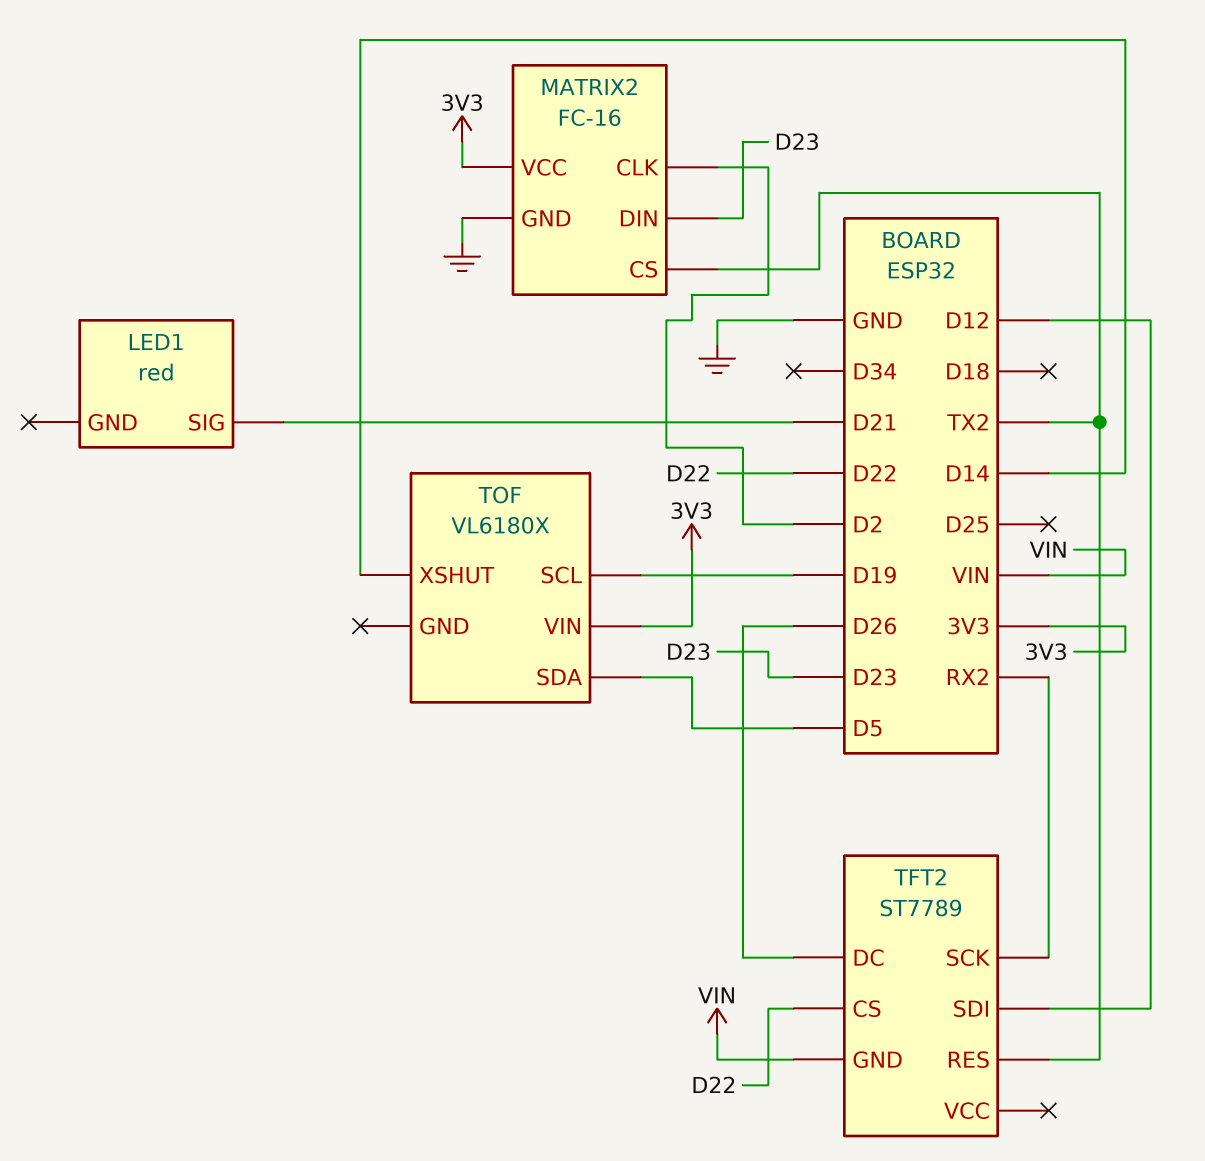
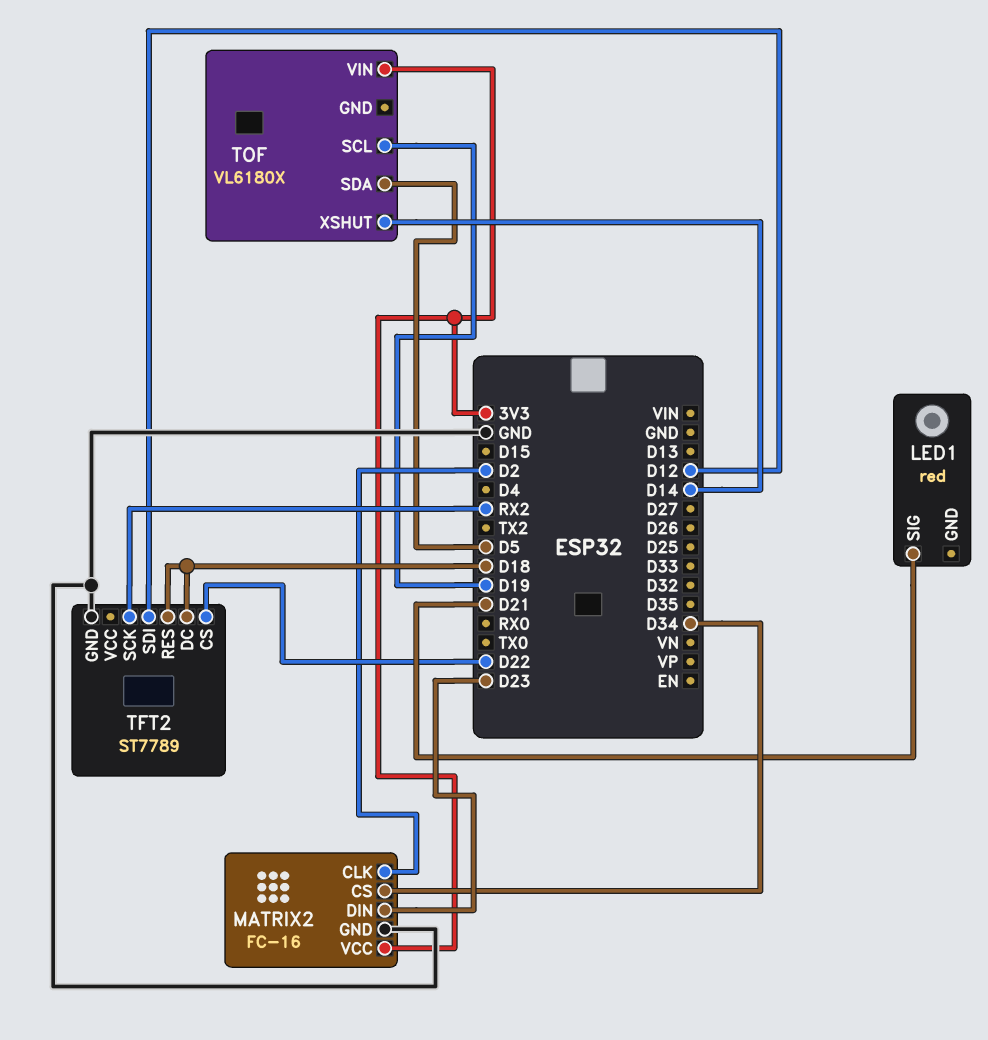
MATRIX2 pin CS: TX2 -> D34
TFT2 pin DC: D26 -> D18
TFT2 pin GND: VIN -> GND
TFT2 pin RES: TX2 -> D18

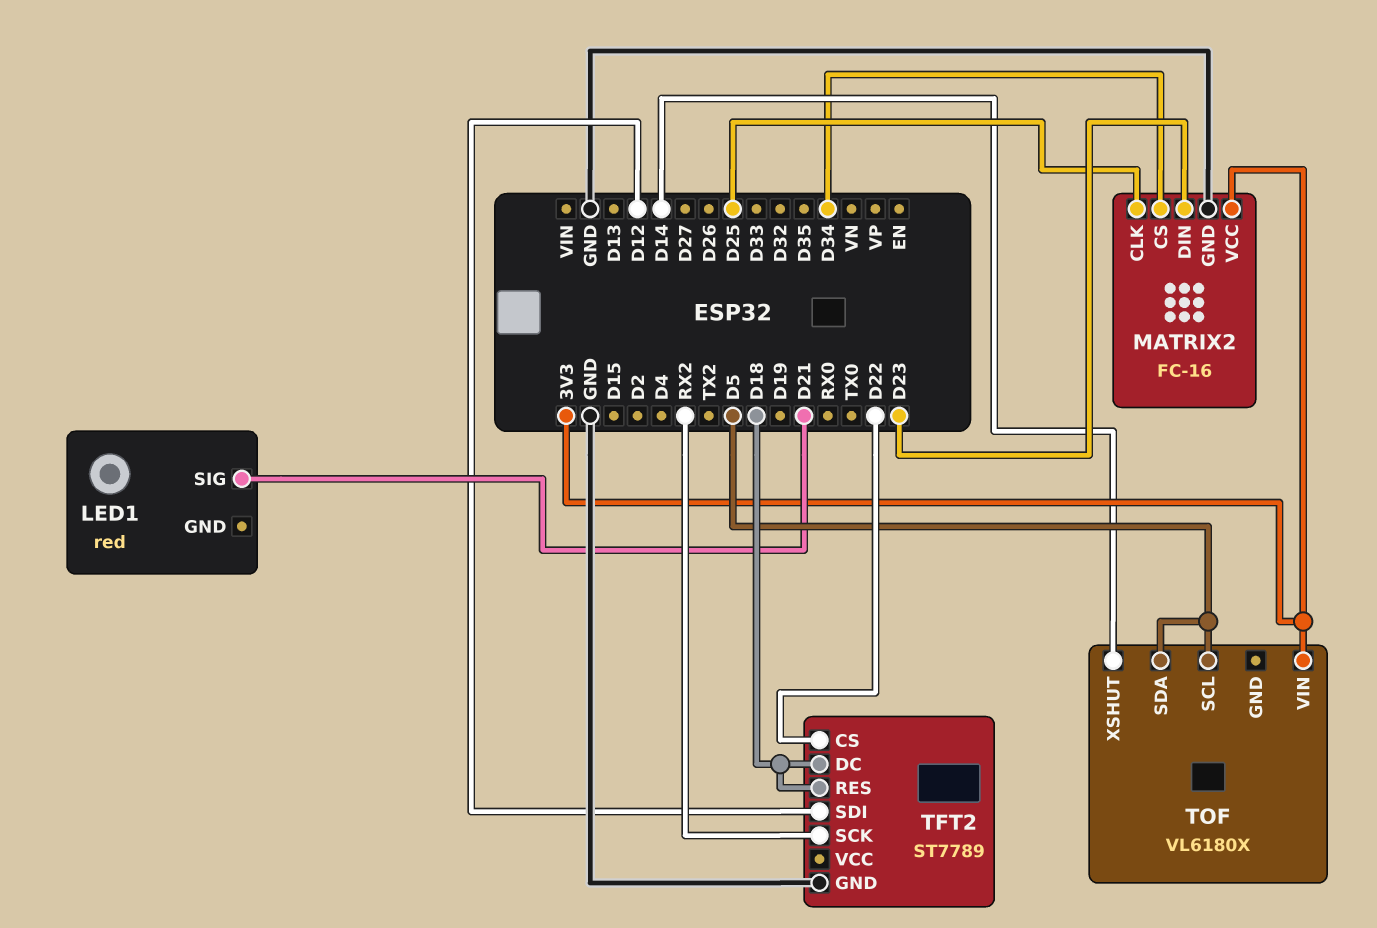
MATRIX2 pin CLK: D2 -> D25
TOF pin SCL: D19 -> D5

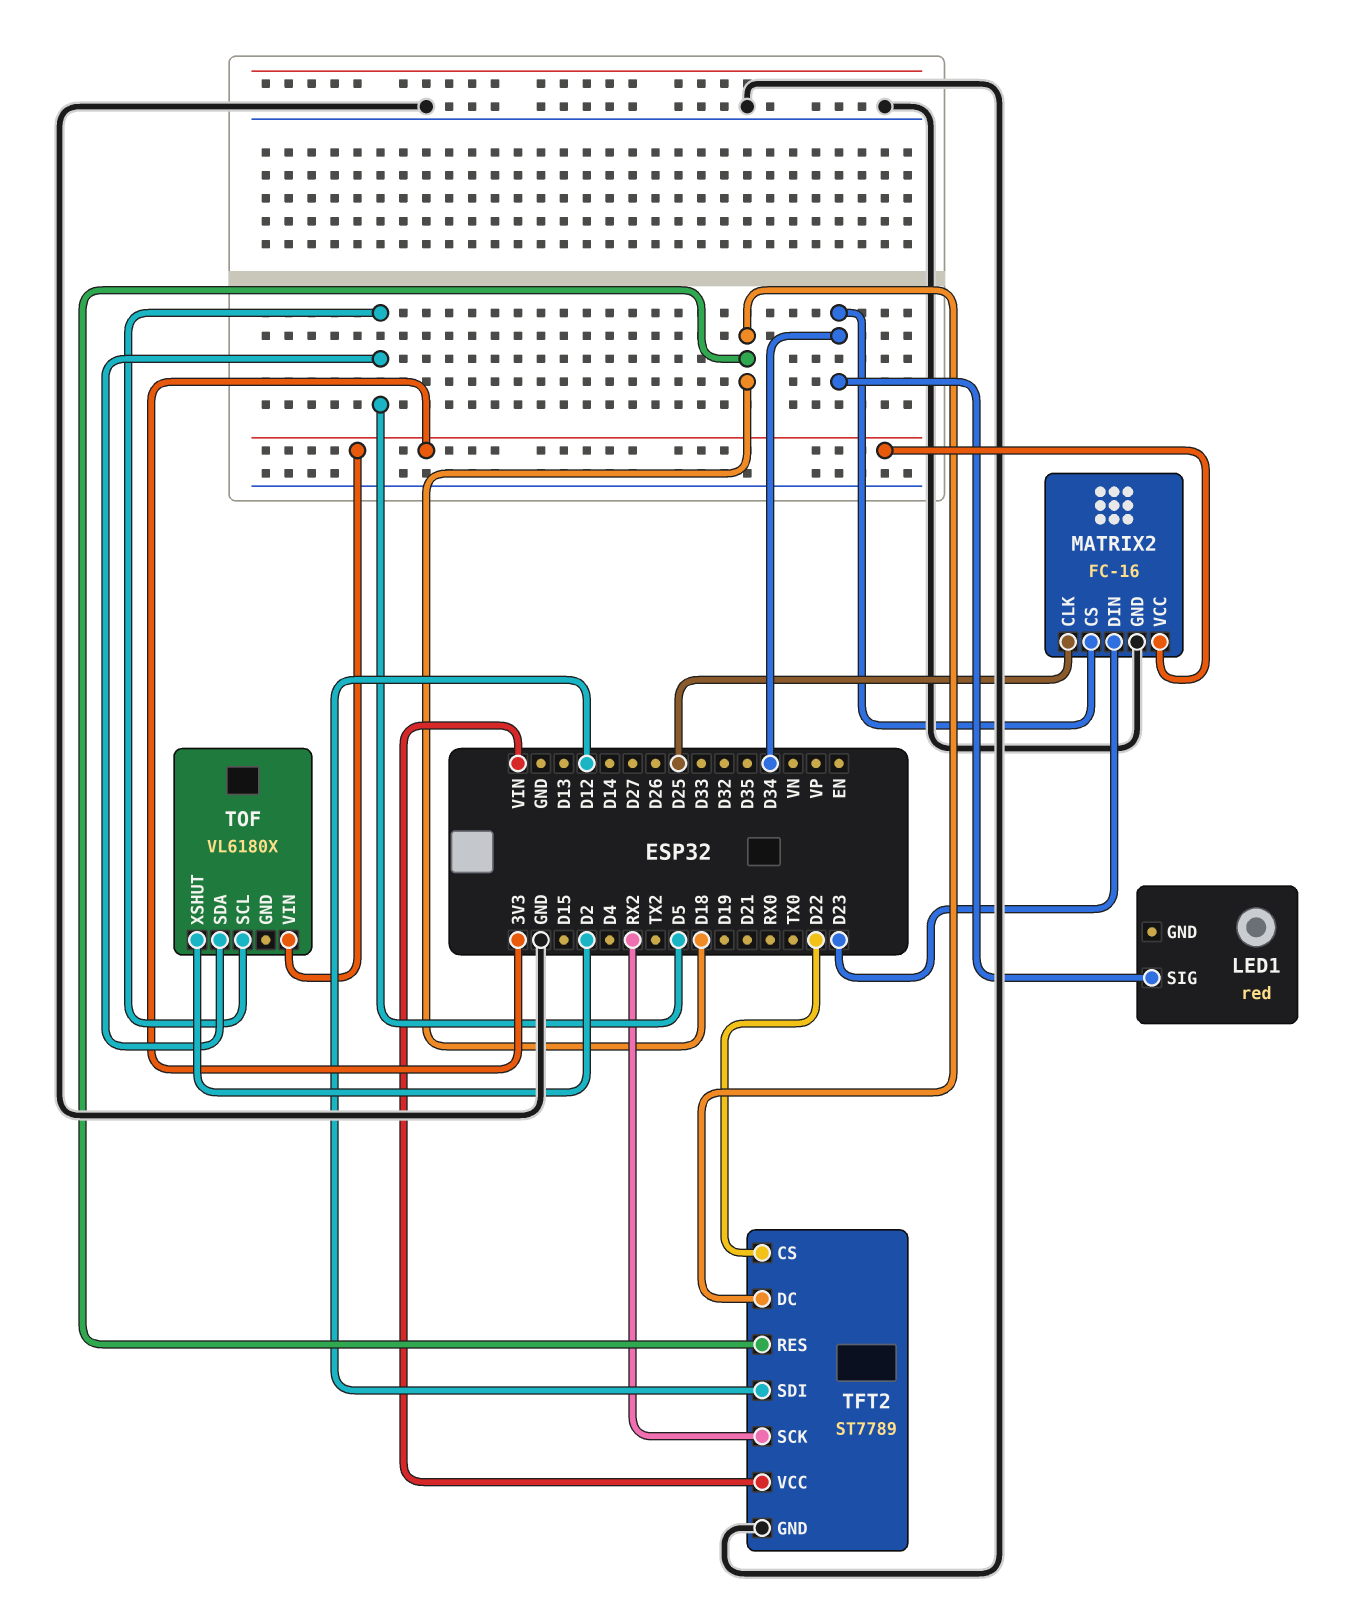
LED1 pin SIG: D21 -> D34
TFT2 pin VCC: none -> VIN
TOF pin XSHUT: D14 -> D2

